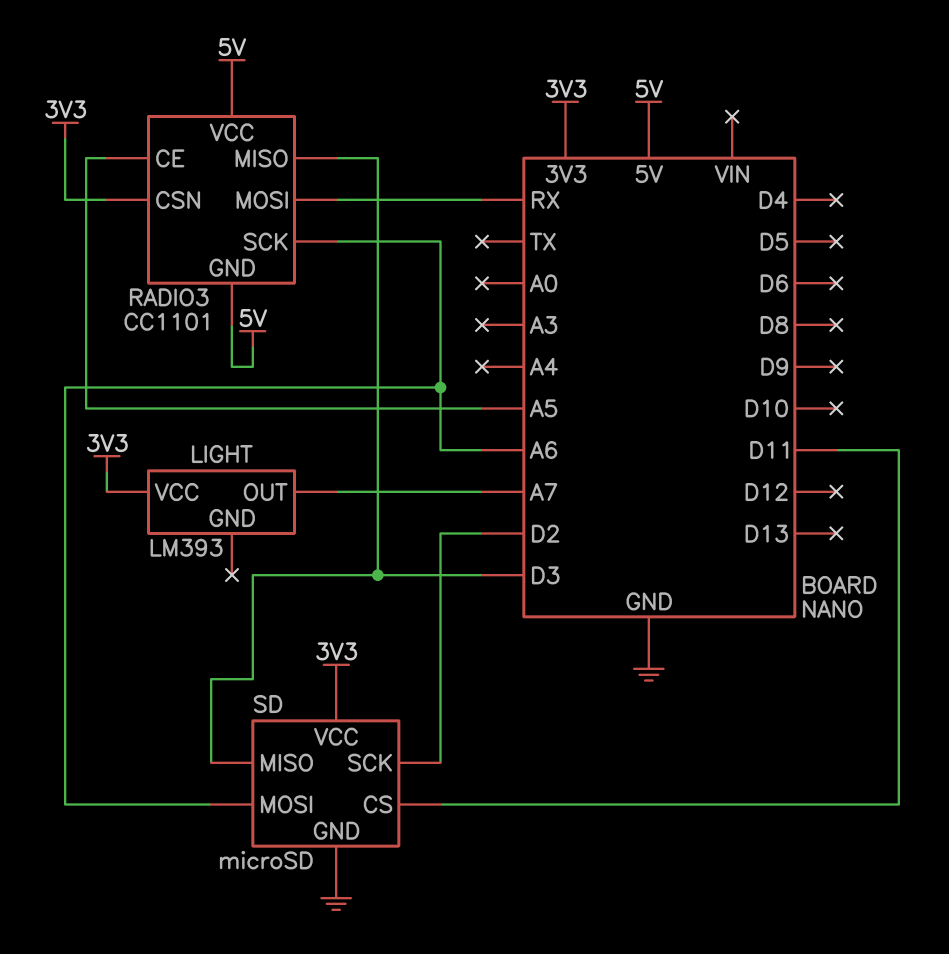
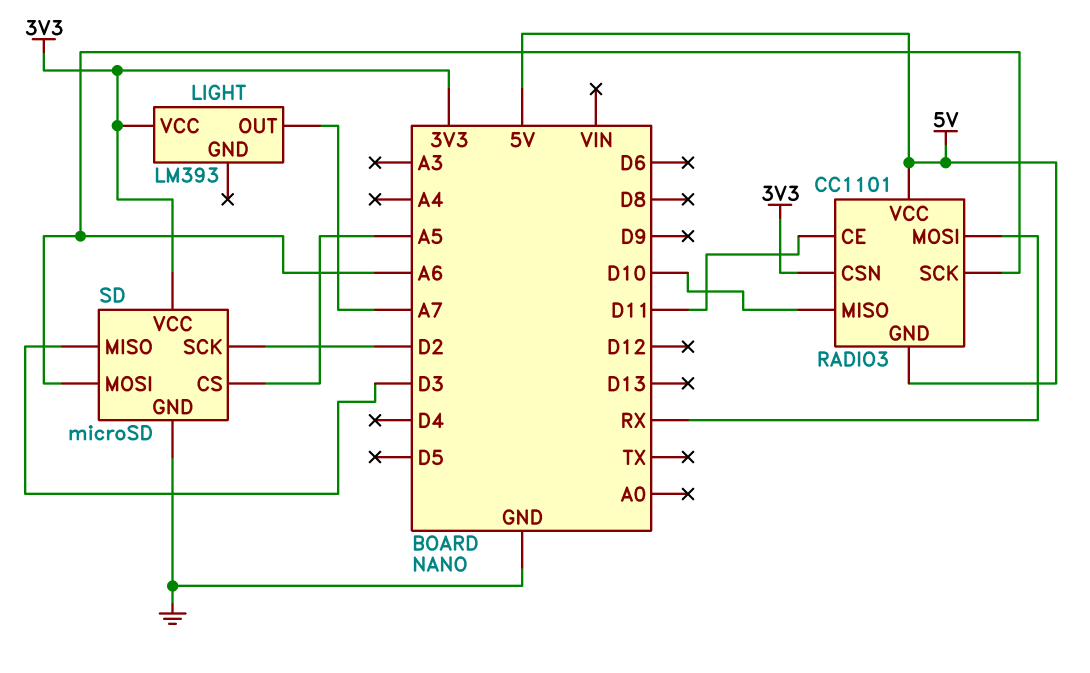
RADIO3 pin CE: A5 -> D11
RADIO3 pin MISO: D3 -> D10
SD pin CS: D11 -> A5

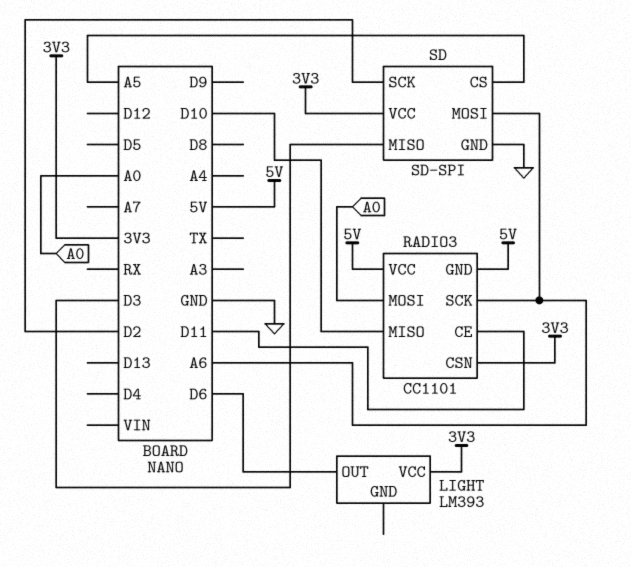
LIGHT pin OUT: A7 -> D6
RADIO3 pin MOSI: RX -> A0
SD: microSD -> SD-SPI

